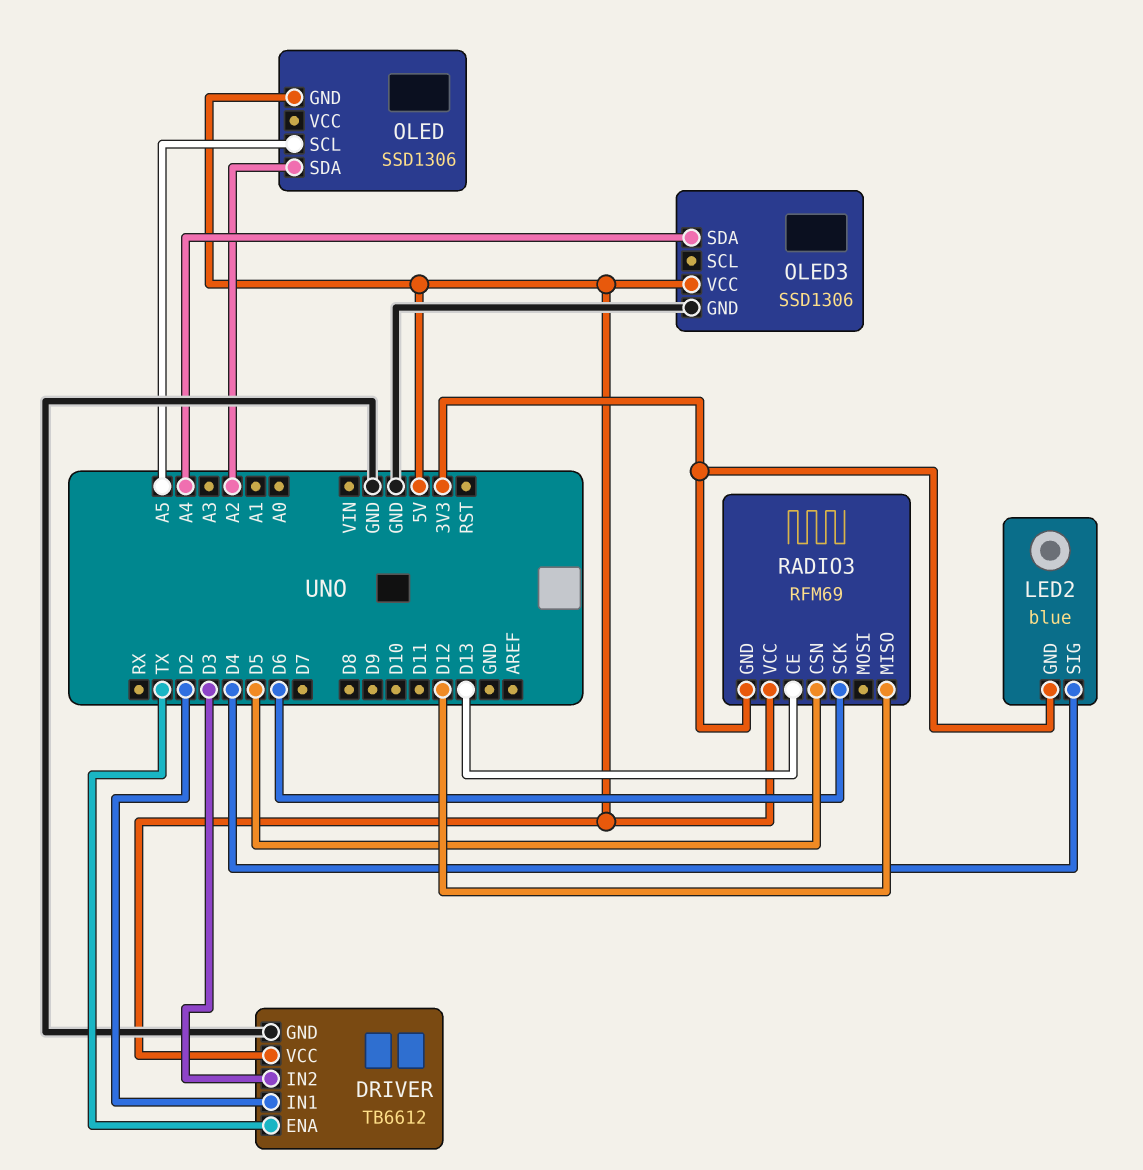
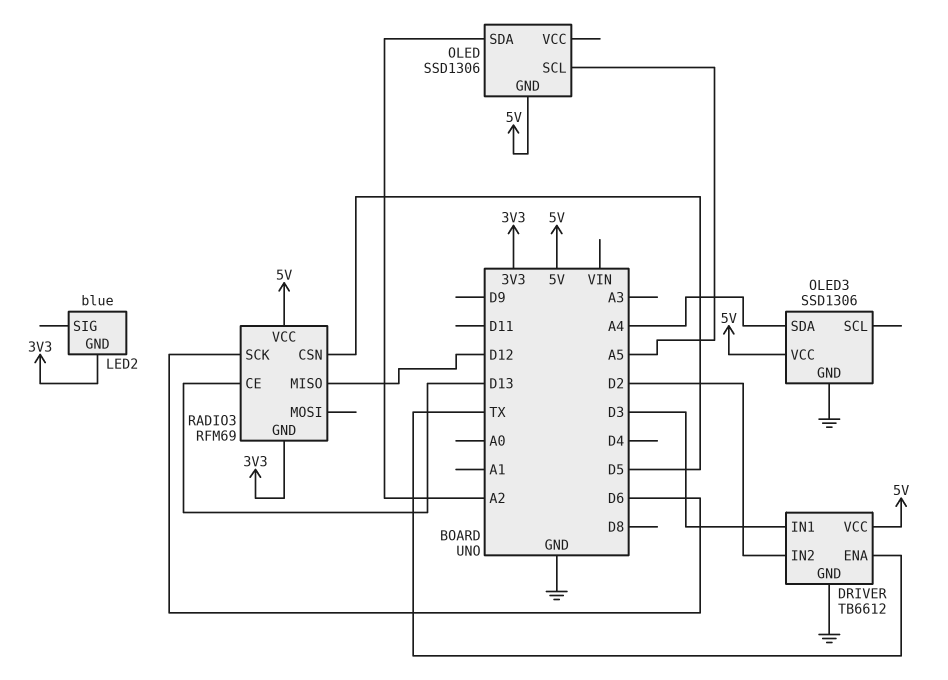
DRIVER pin IN1: D2 -> D3
DRIVER pin IN2: D3 -> D2
LED2 pin SIG: D4 -> none

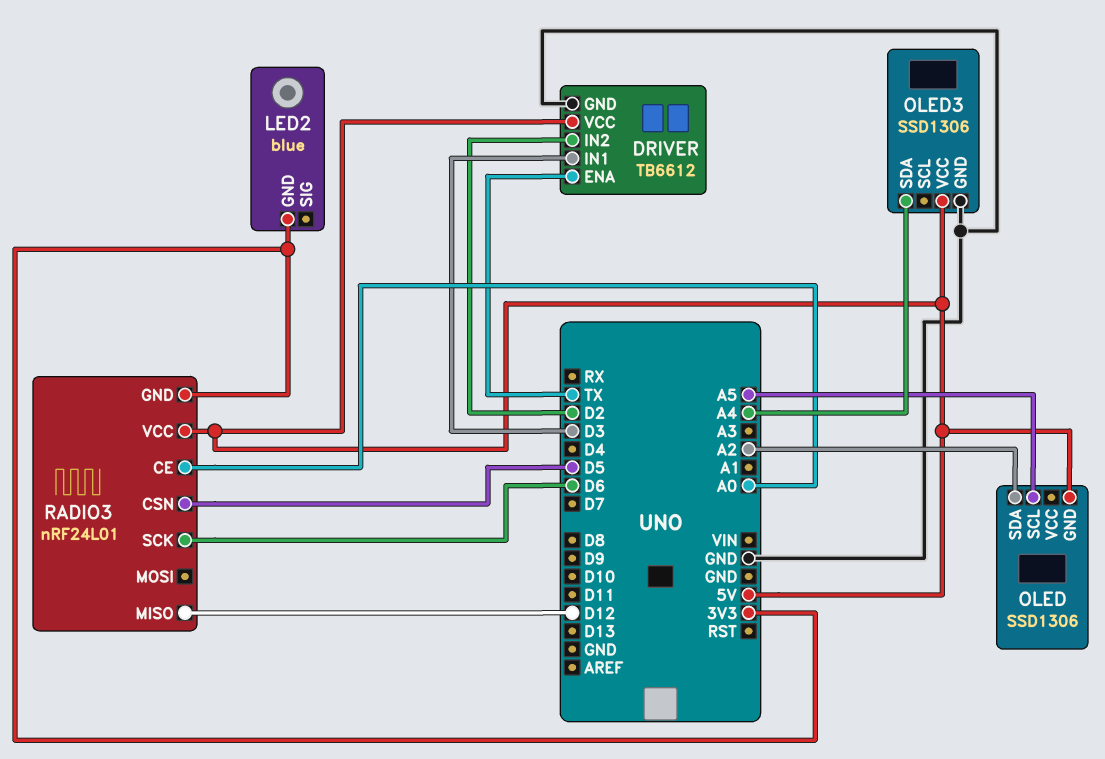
RADIO3: RFM69 -> nRF24L01
RADIO3 pin CE: D13 -> A0

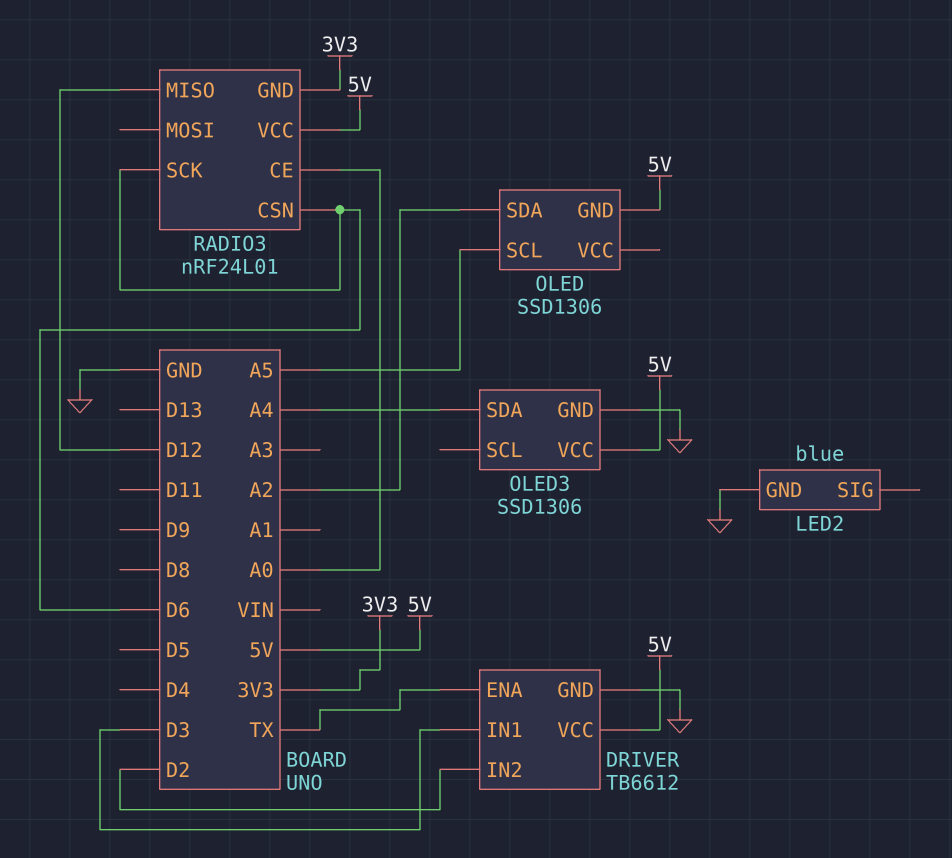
LED2 pin GND: 3V3 -> GND
RADIO3 pin CSN: D5 -> D6

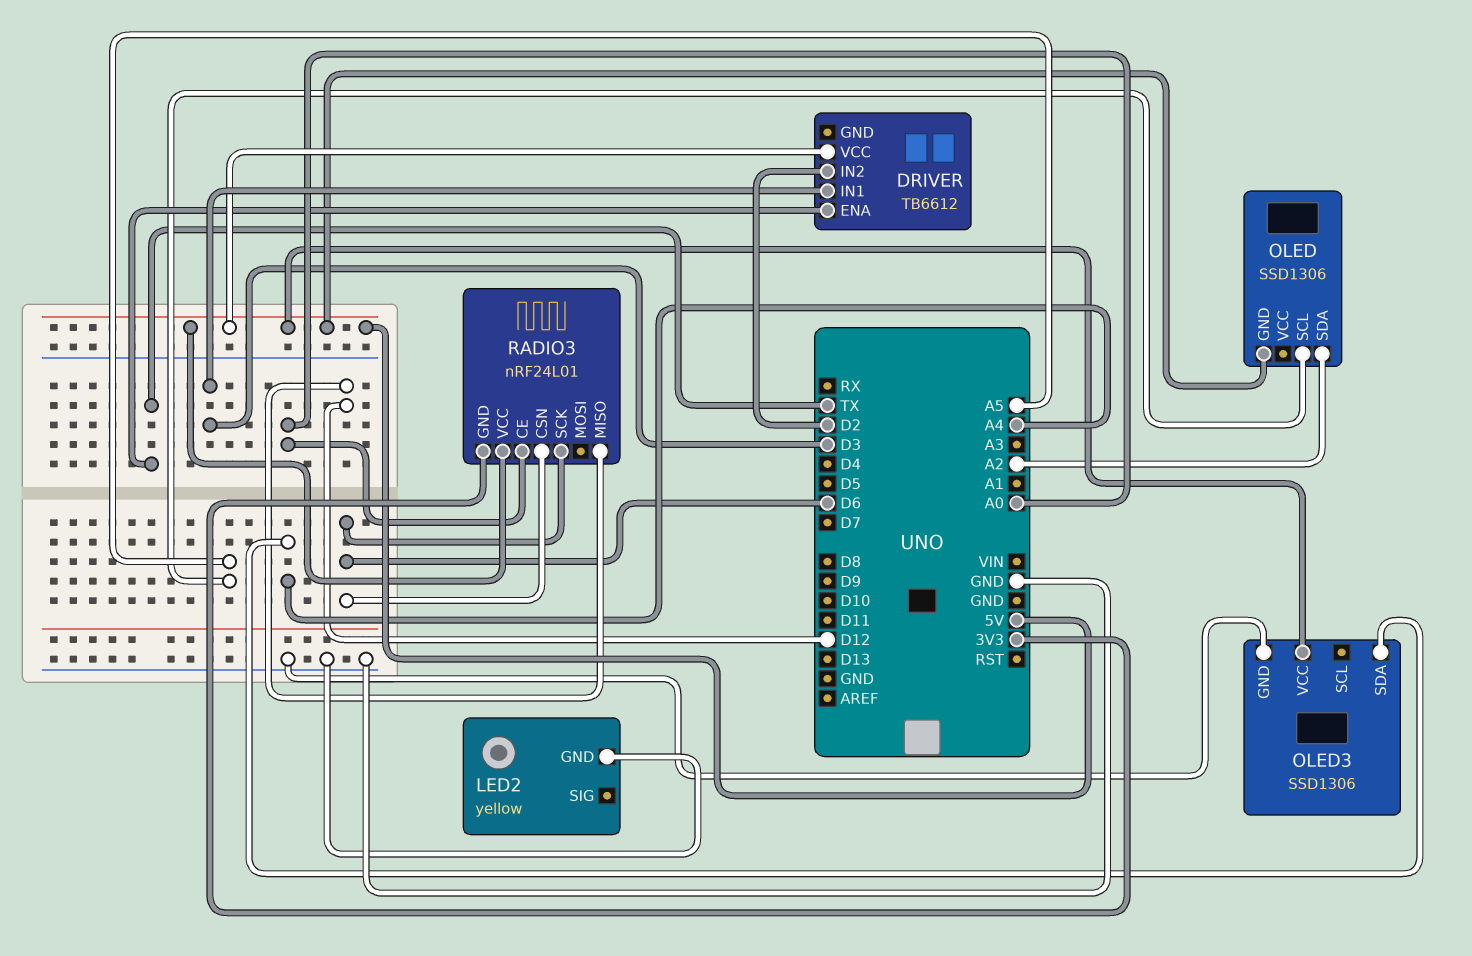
DRIVER pin GND: GND -> none
LED2: blue -> yellow

